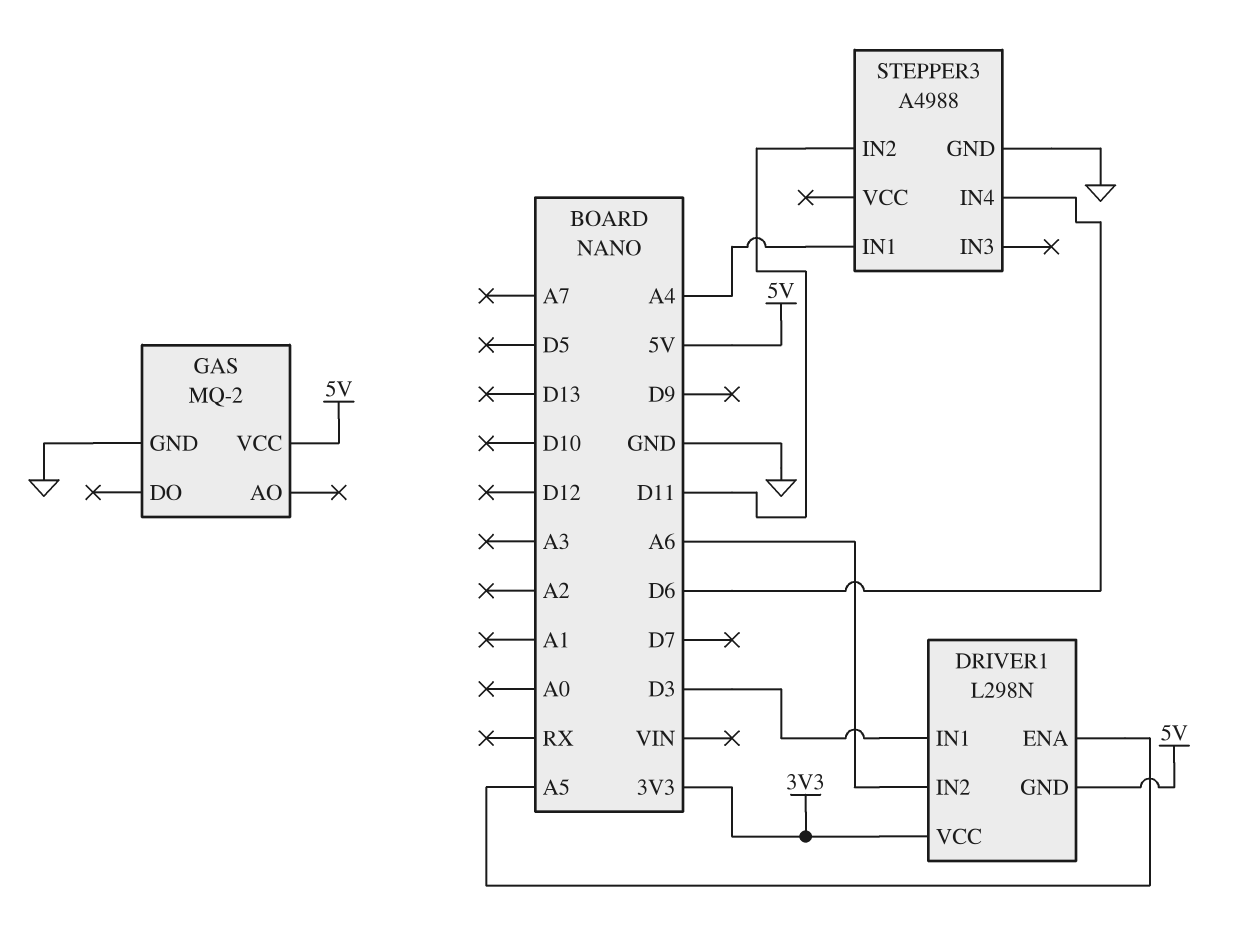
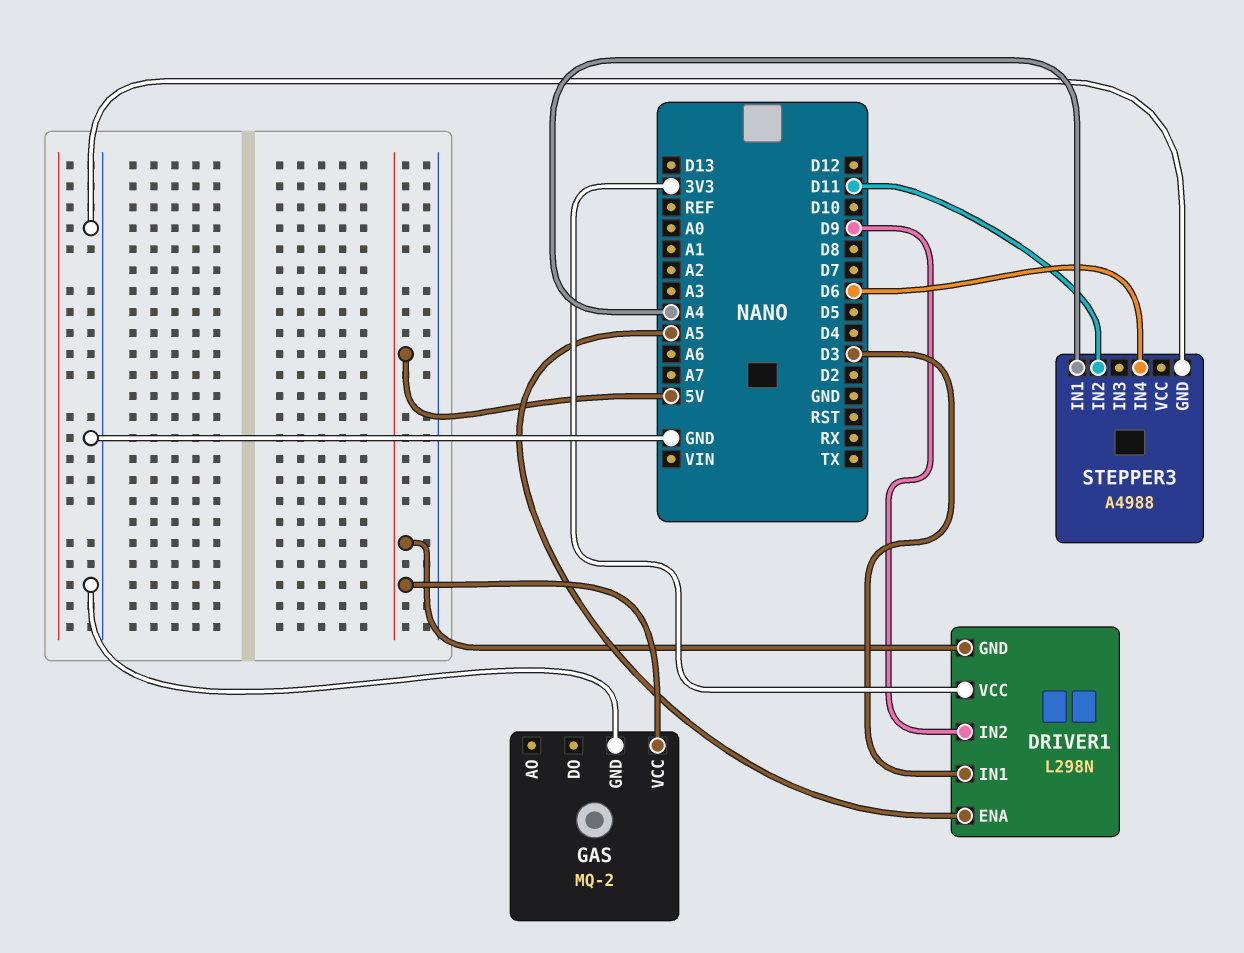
DRIVER1 pin IN2: A6 -> D9

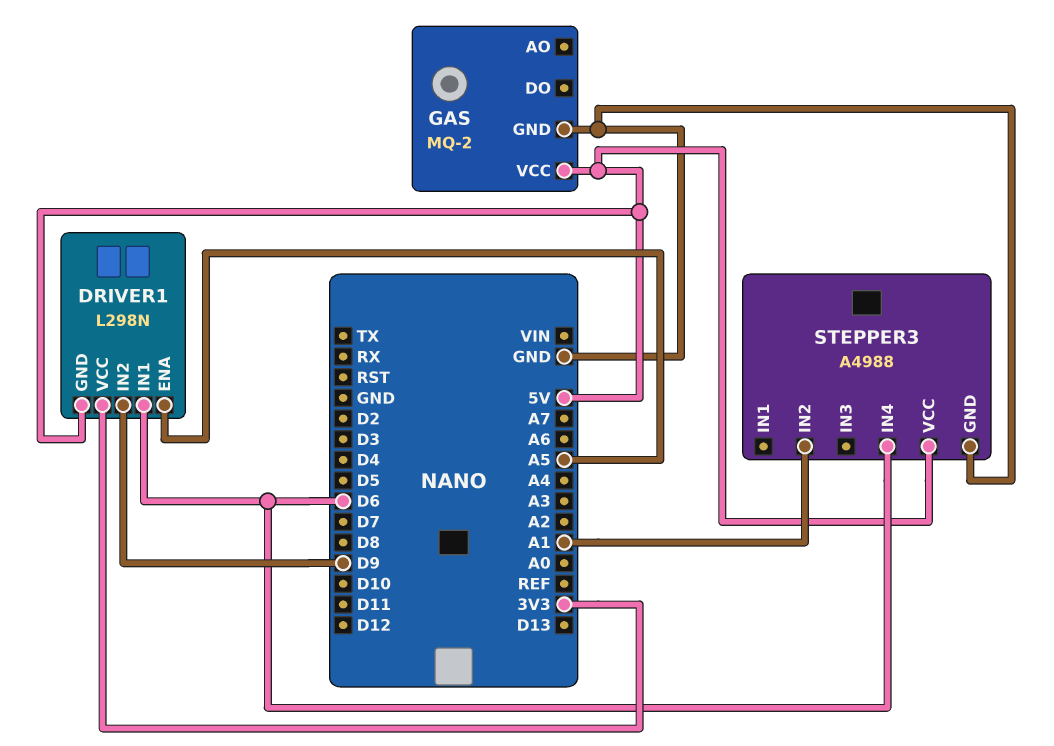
DRIVER1 pin IN1: D3 -> D6
STEPPER3 pin IN1: A4 -> none
STEPPER3 pin IN2: D11 -> A1
STEPPER3 pin VCC: none -> 5V

